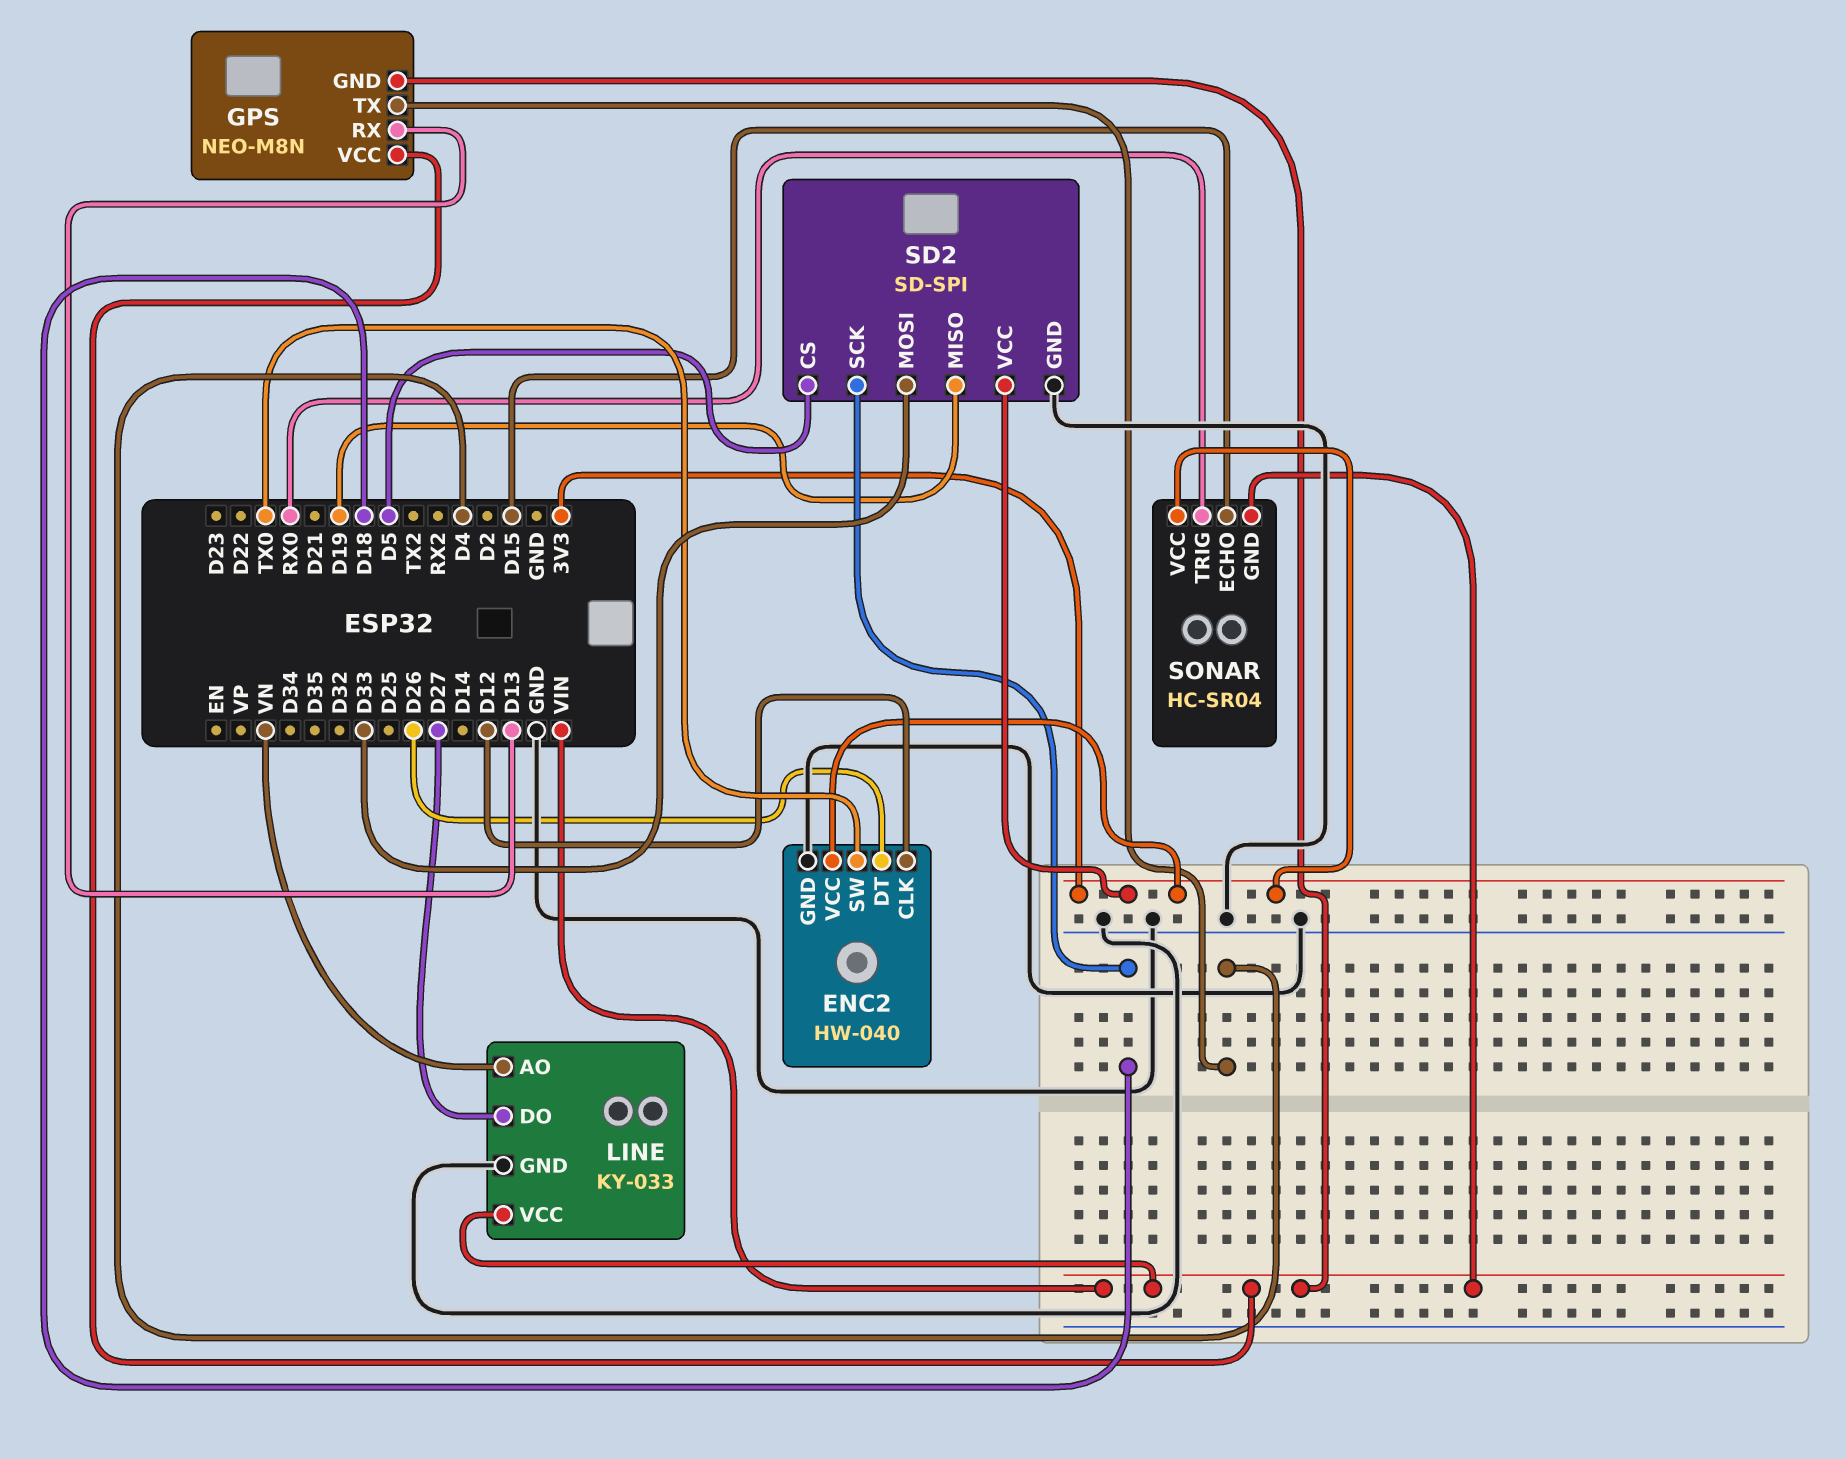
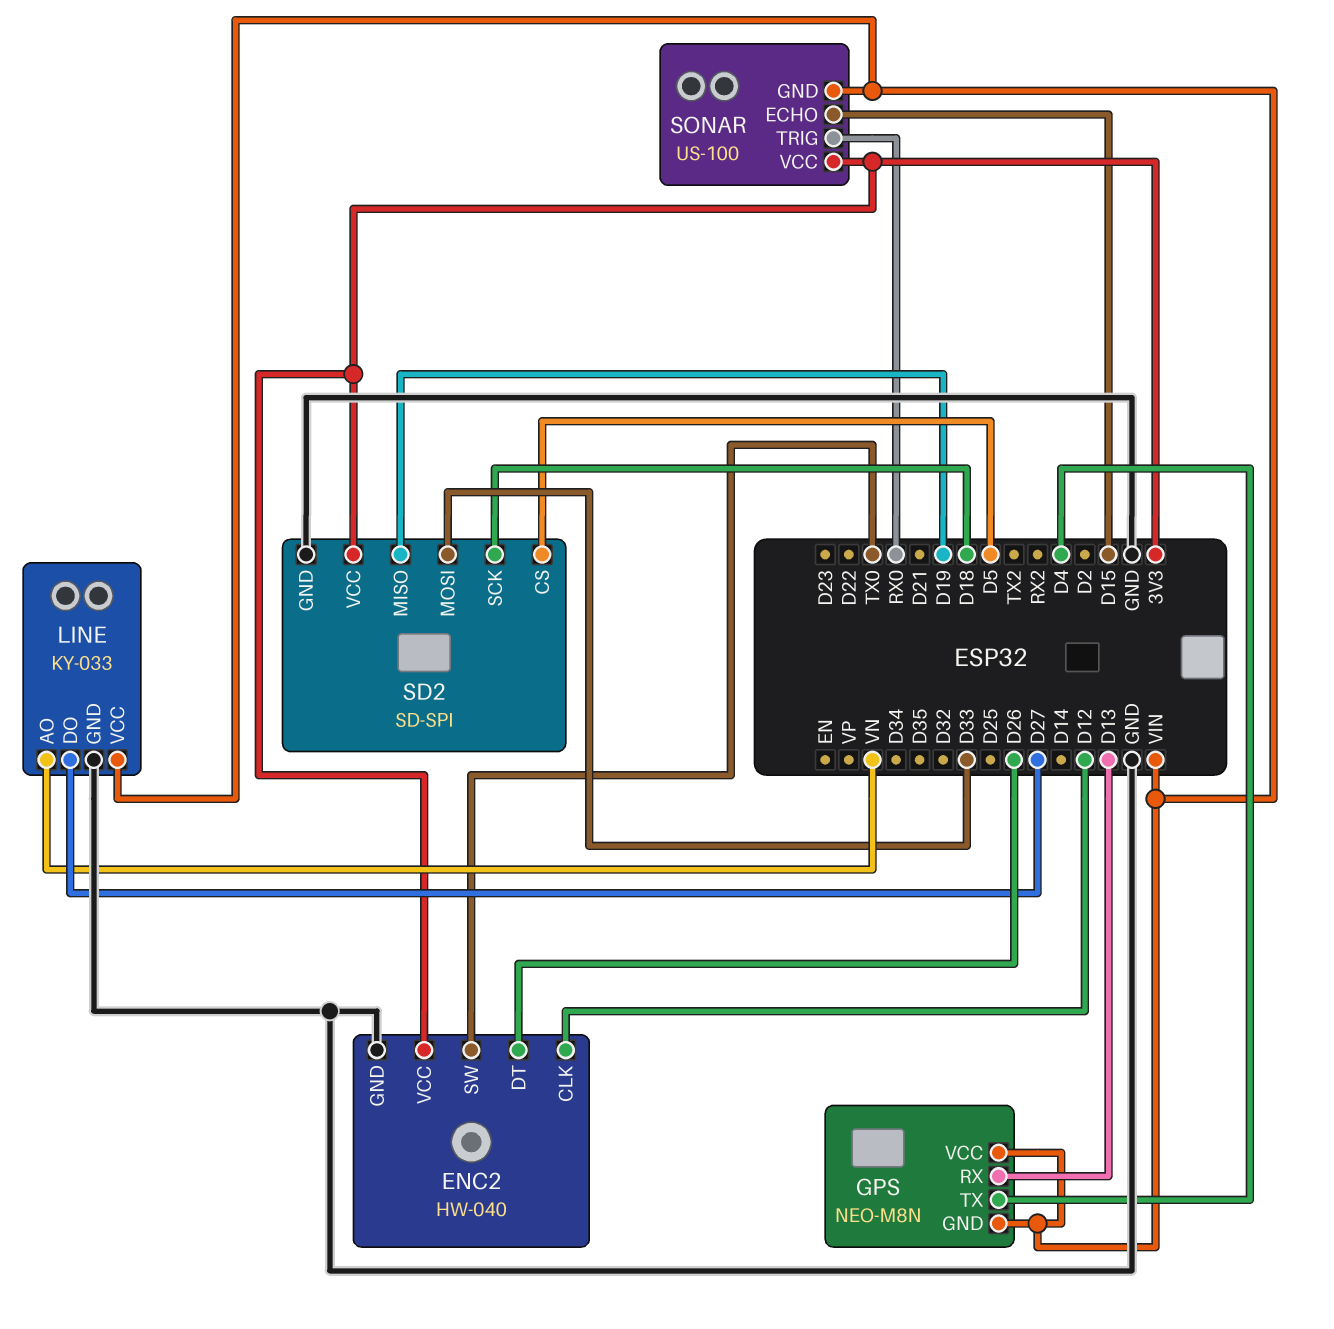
SONAR: HC-SR04 -> US-100

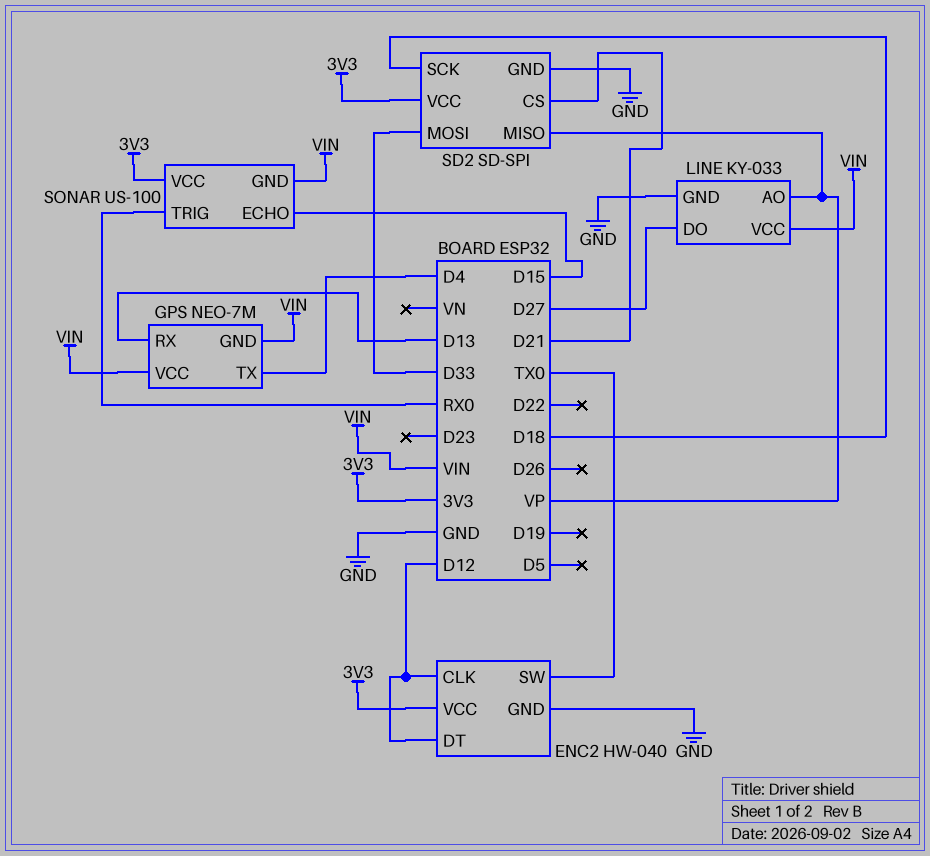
ENC2 pin DT: D26 -> D12
GPS: NEO-M8N -> NEO-7M
LINE pin AO: VN -> VP
SD2 pin CS: D5 -> D21
SD2 pin MISO: D19 -> VP

